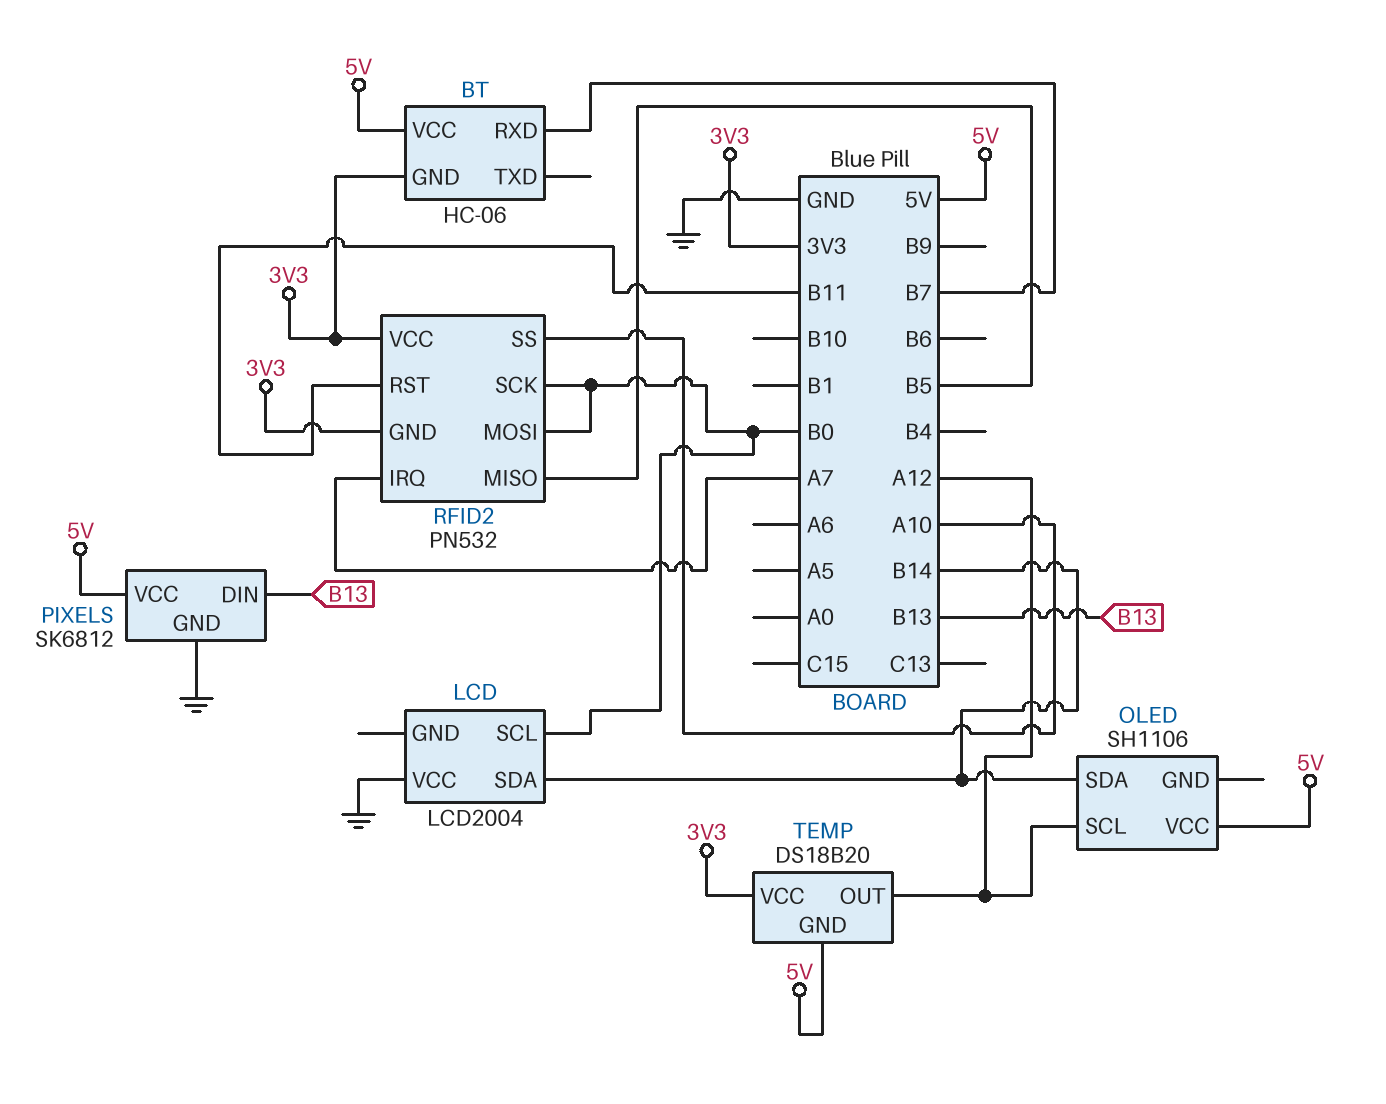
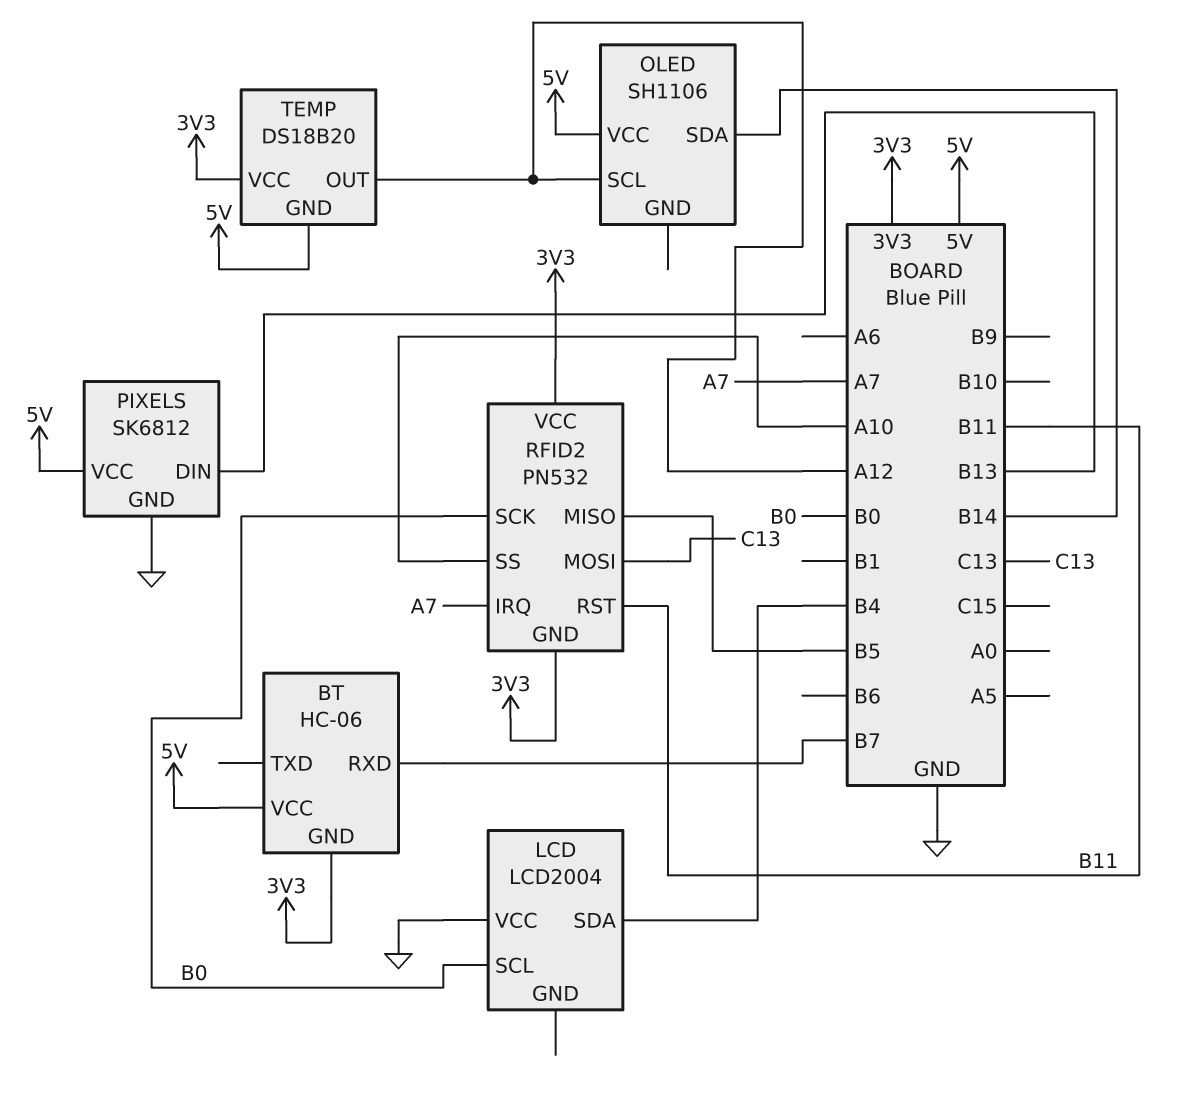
LCD pin SDA: B14 -> B4
RFID2 pin MOSI: B0 -> C13

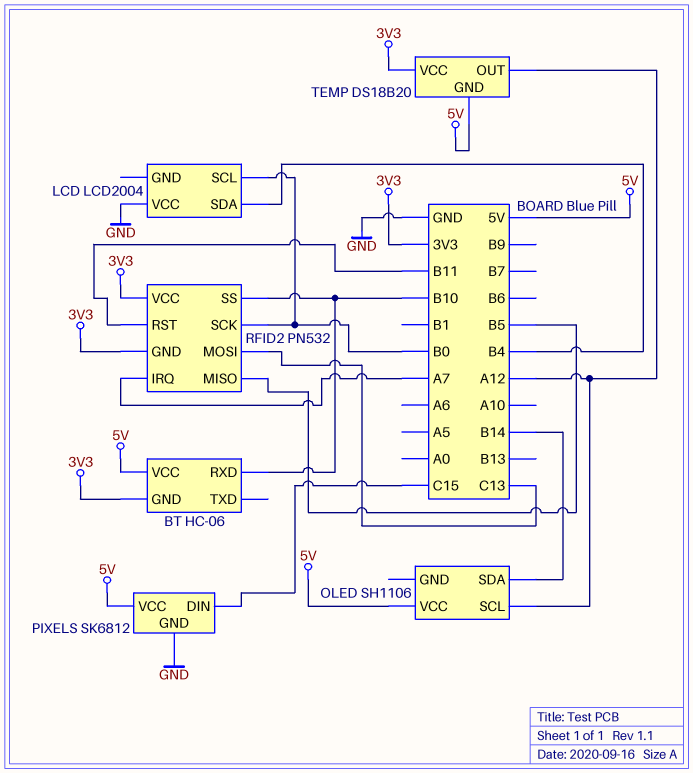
BT pin RXD: B7 -> B10
PIXELS pin DIN: B13 -> C15
RFID2 pin SS: A10 -> B10

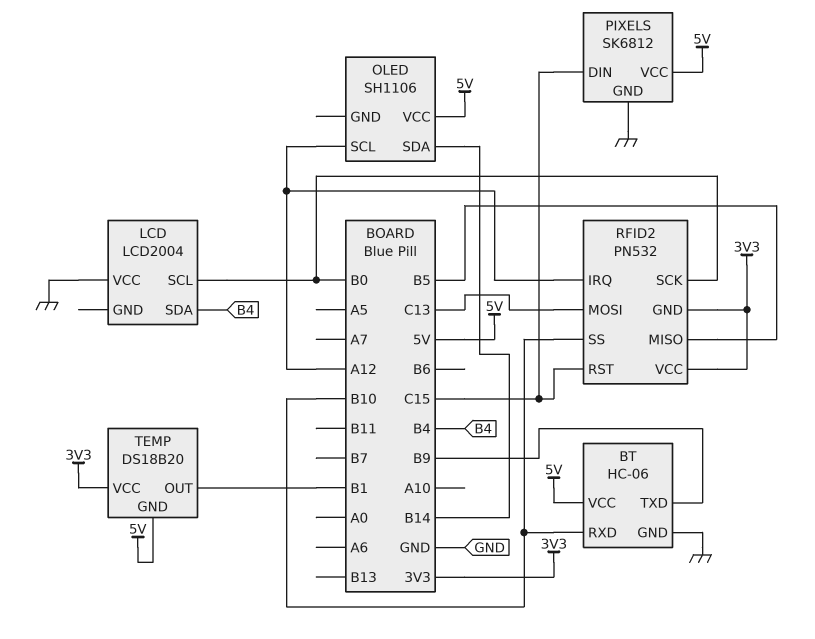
BT pin GND: 3V3 -> GND
BT pin TXD: none -> B9
RFID2 pin IRQ: A7 -> A12
RFID2 pin RST: B11 -> C15
TEMP pin OUT: A12 -> B1

